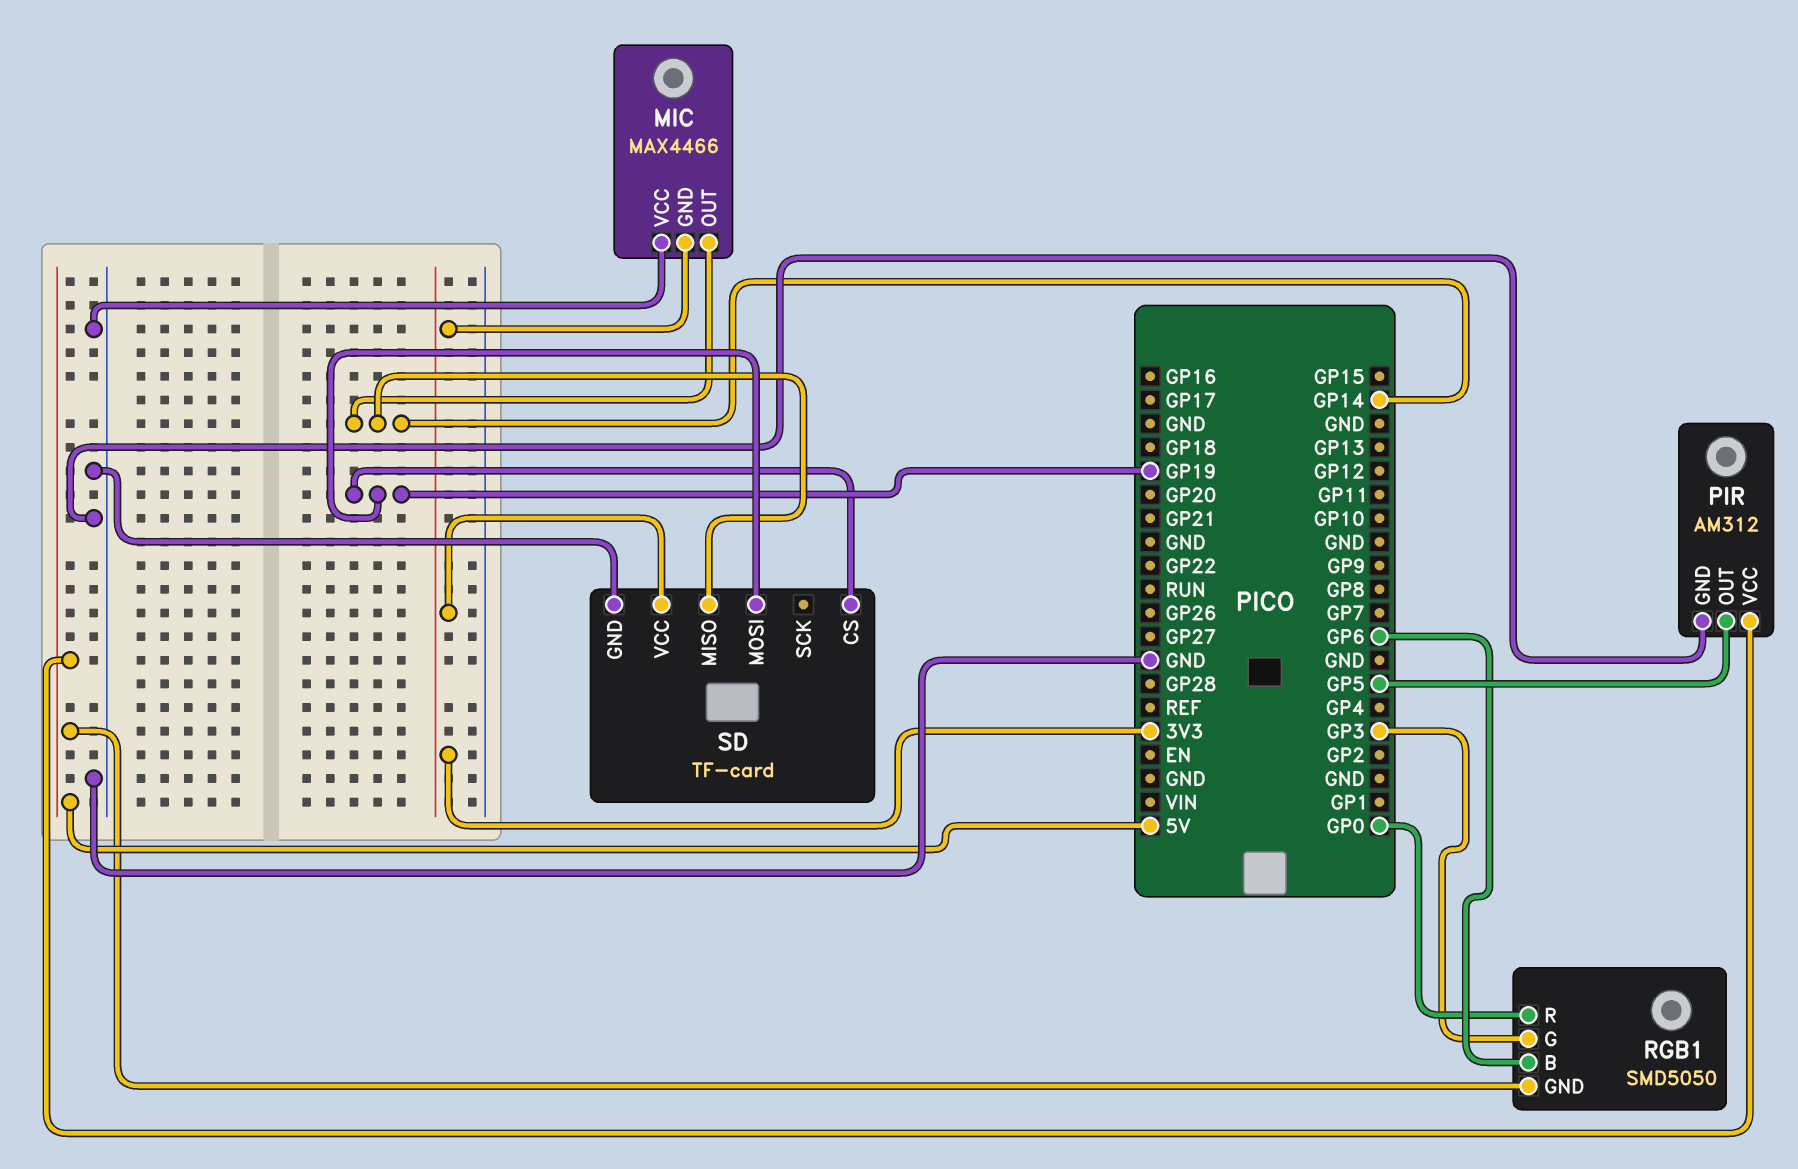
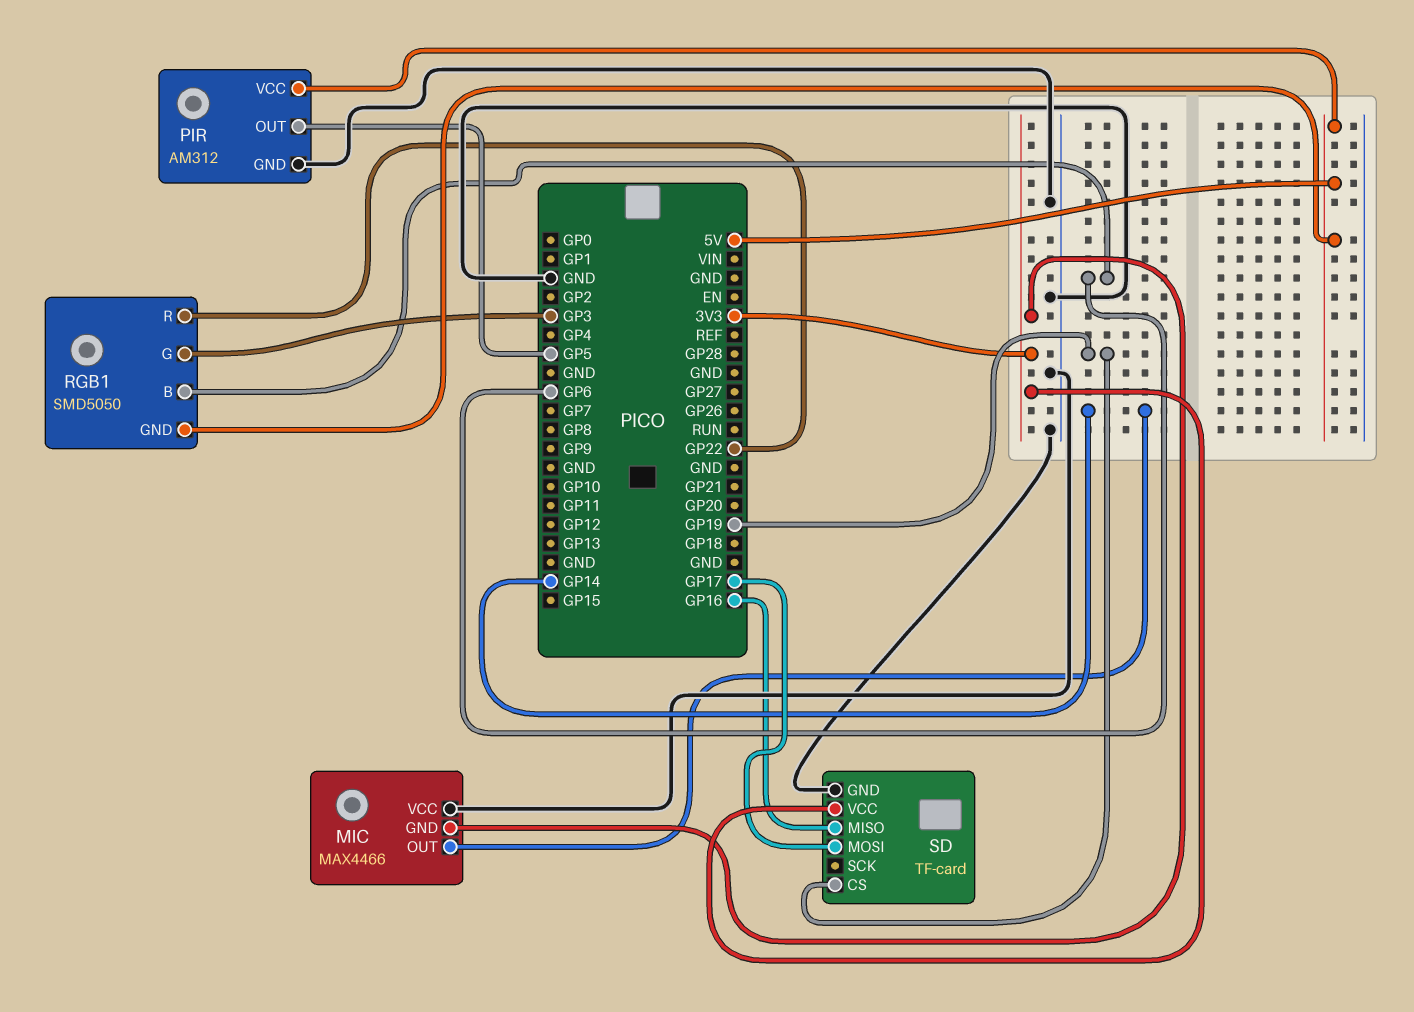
RGB1 pin R: GP0 -> GP22
SD pin MISO: GP14 -> GP16
SD pin MOSI: GP19 -> GP17

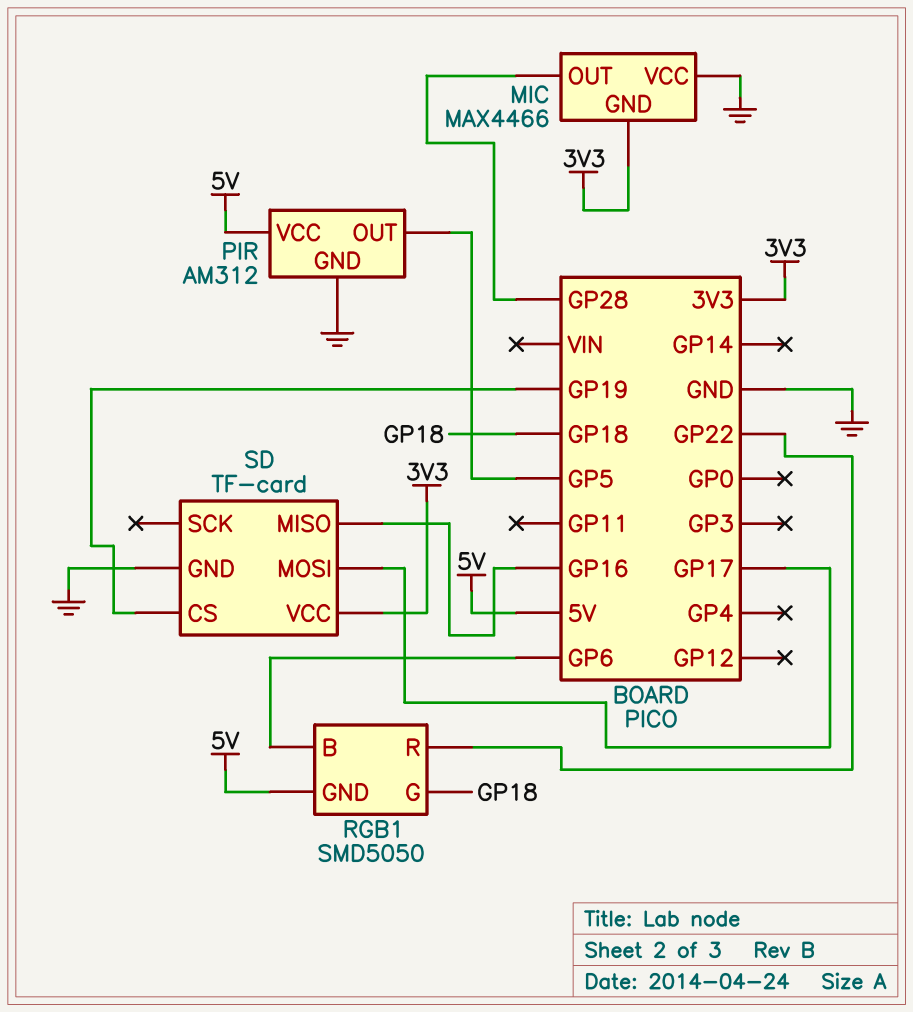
MIC pin OUT: GP14 -> GP28
RGB1 pin G: GP3 -> GP18

